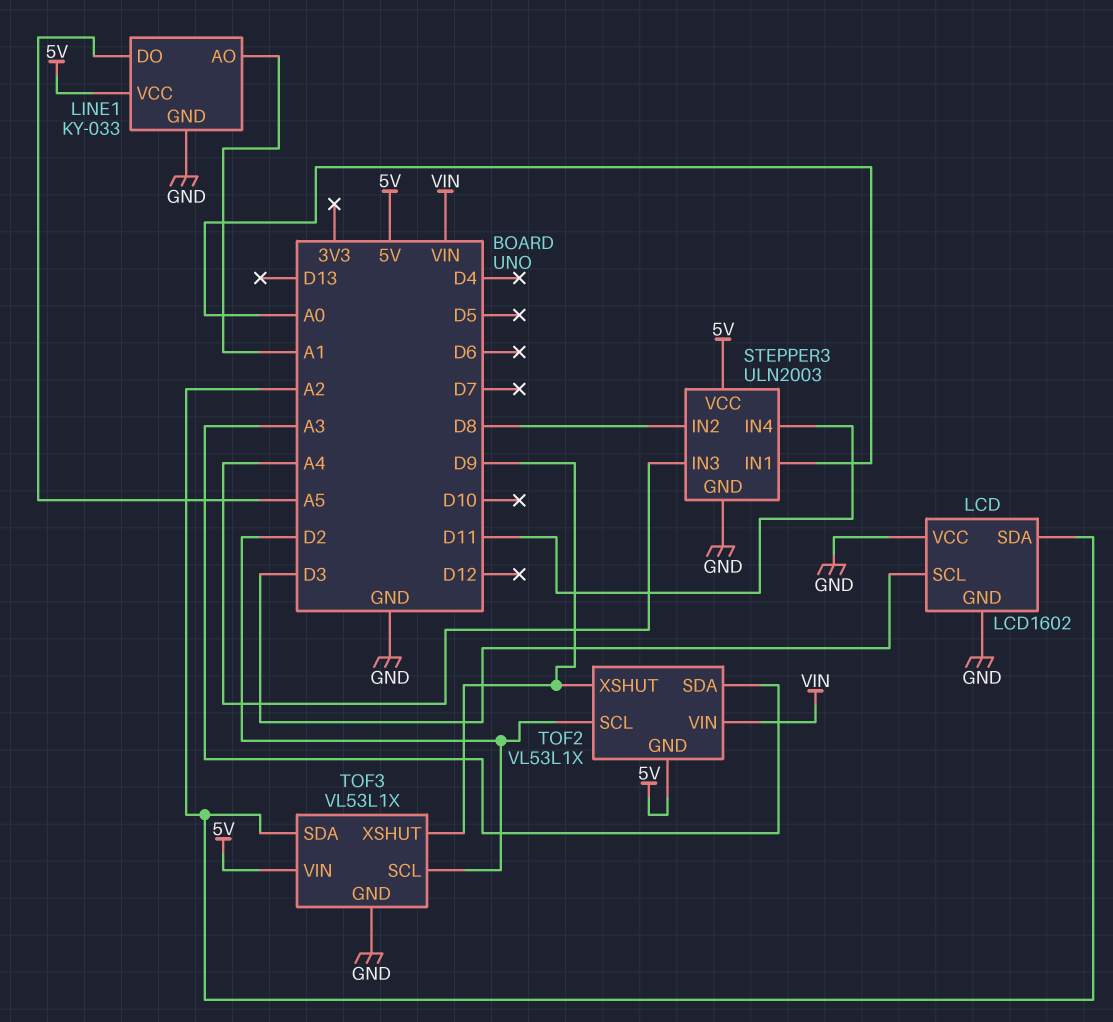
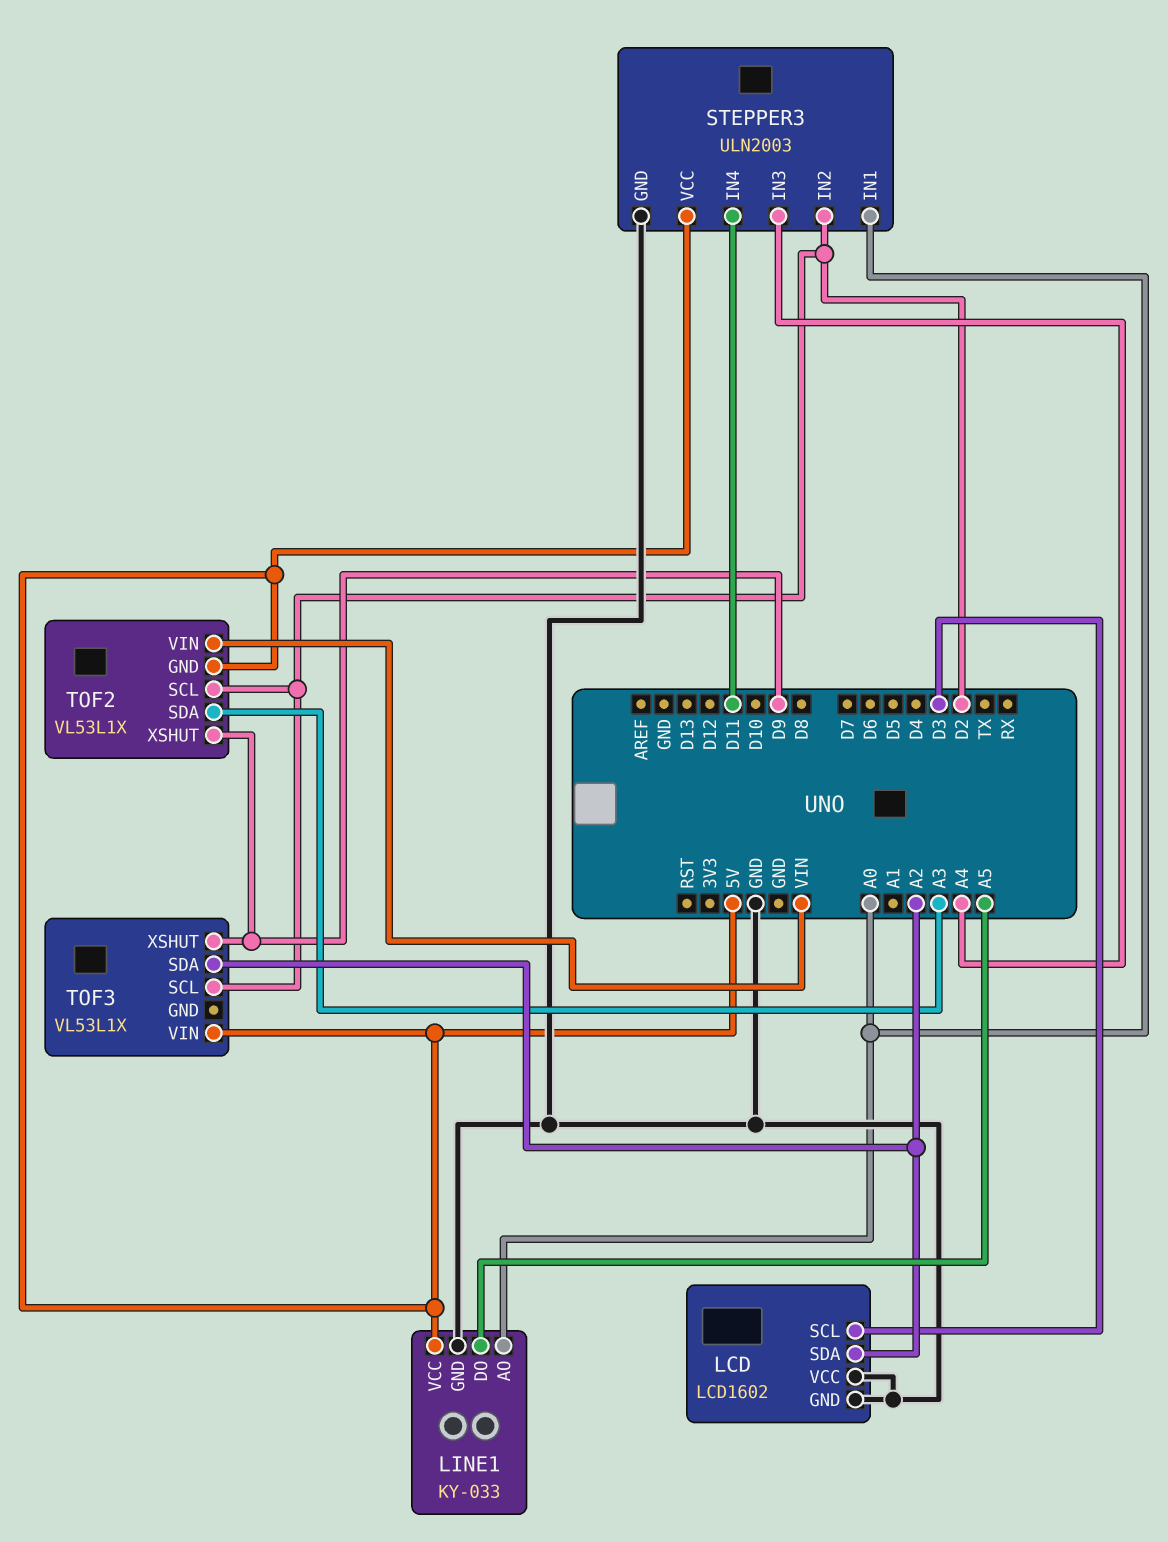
LINE1 pin AO: A1 -> A0
STEPPER3 pin IN2: D8 -> D2
TOF3 pin GND: GND -> none

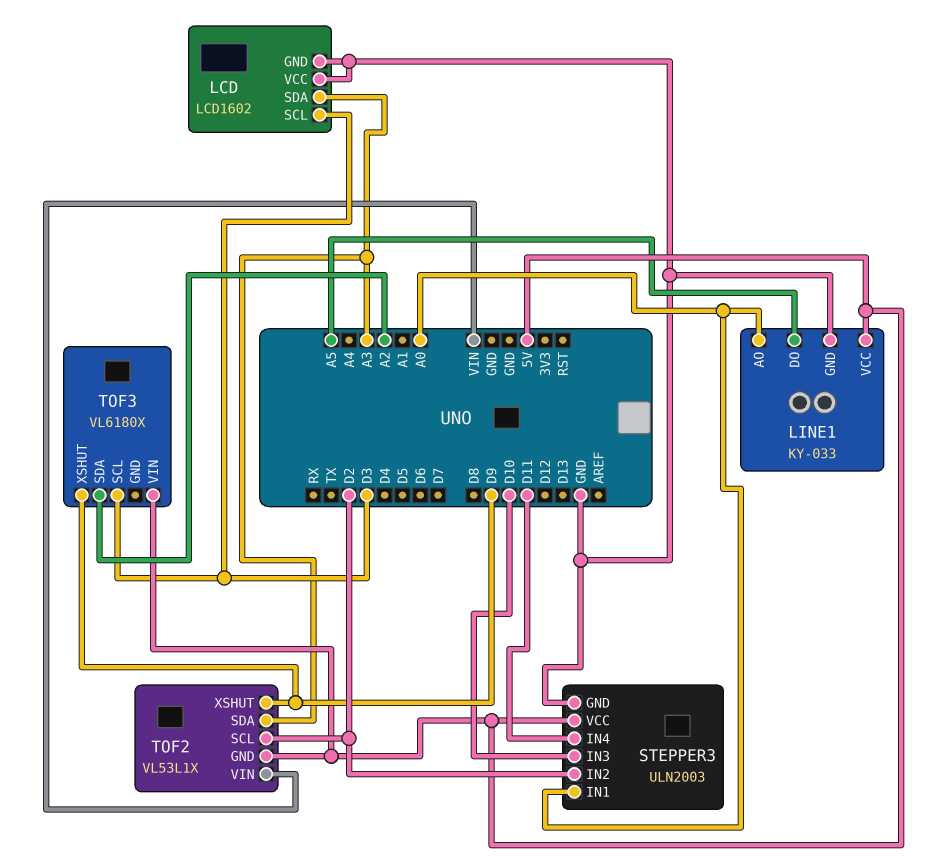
LCD pin SDA: A2 -> A3
STEPPER3 pin IN3: A4 -> D10
TOF3: VL53L1X -> VL6180X
TOF3 pin SCL: D2 -> D3

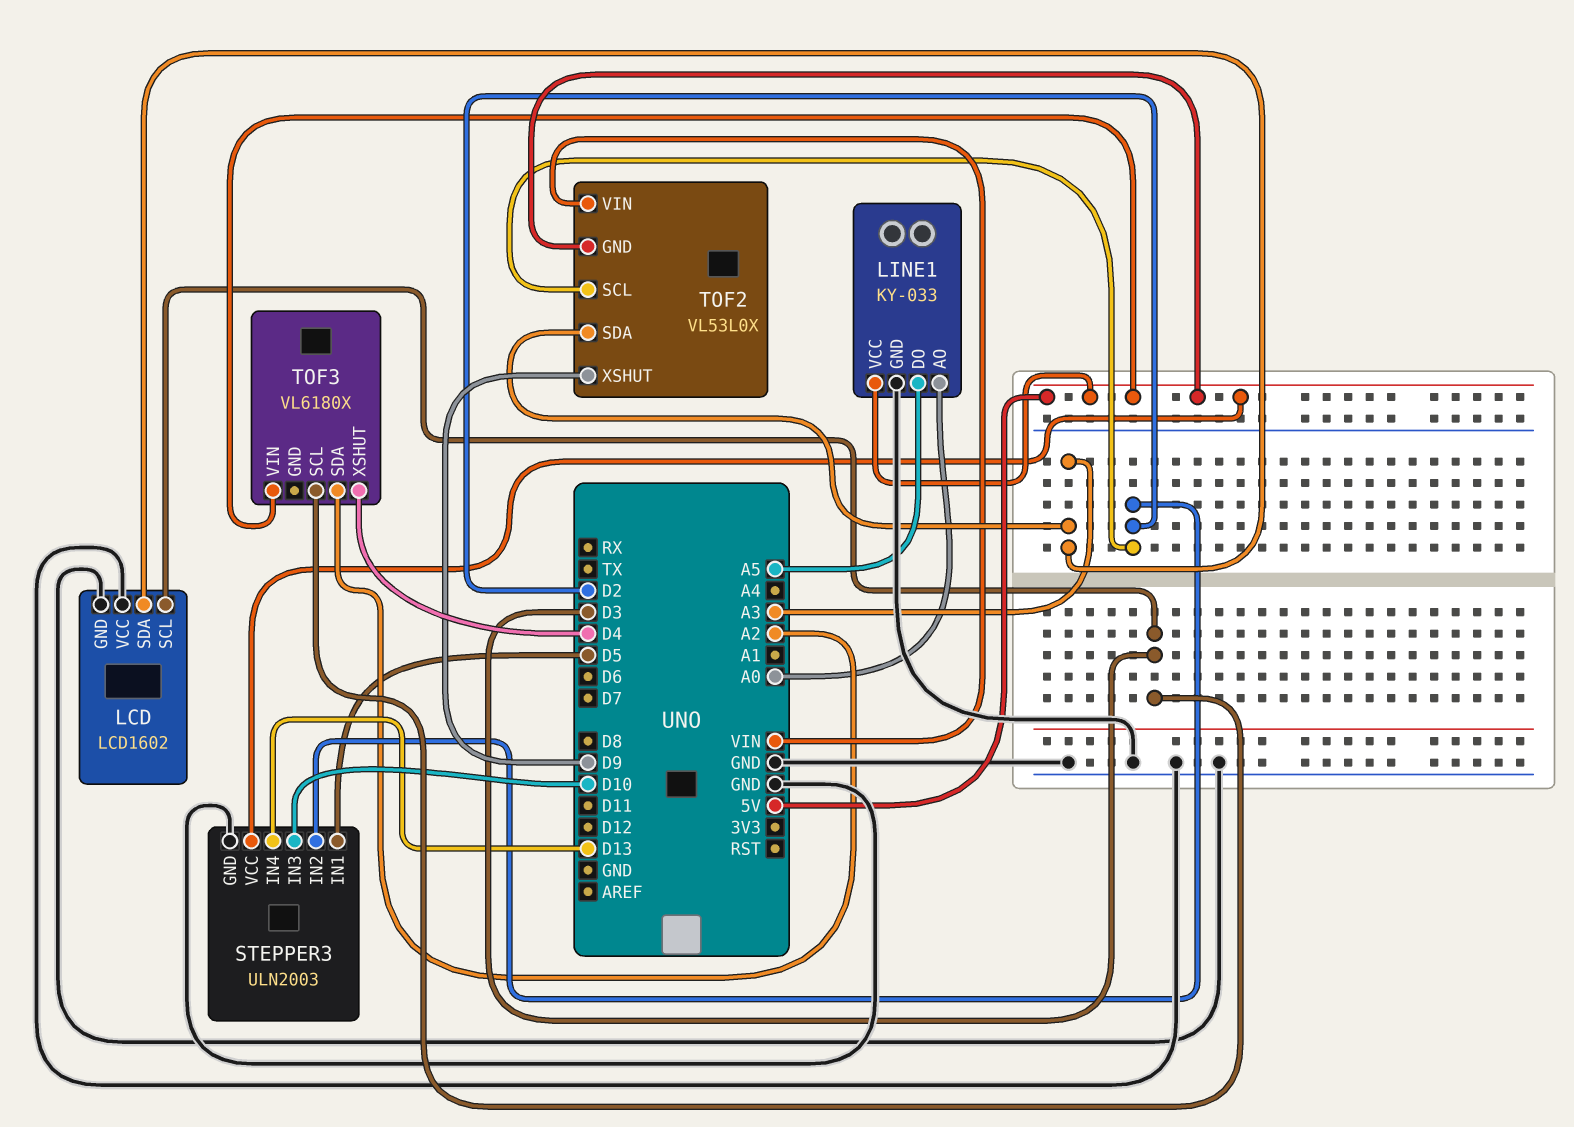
STEPPER3 pin IN1: A0 -> D5
STEPPER3 pin IN4: D11 -> D13
TOF2: VL53L1X -> VL53L0X
TOF3 pin XSHUT: D9 -> D4

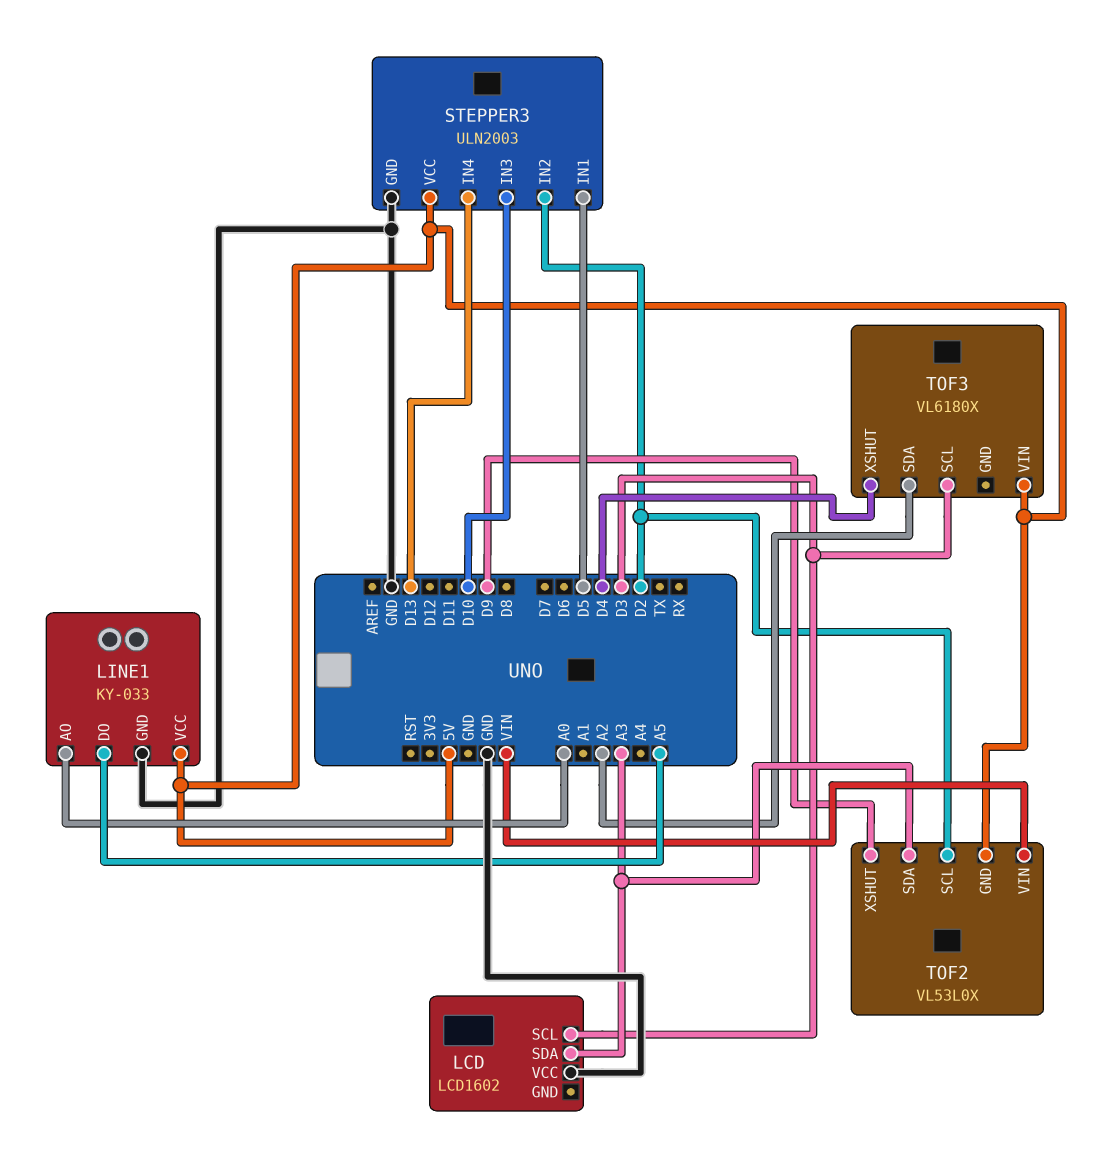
LCD pin GND: GND -> none

